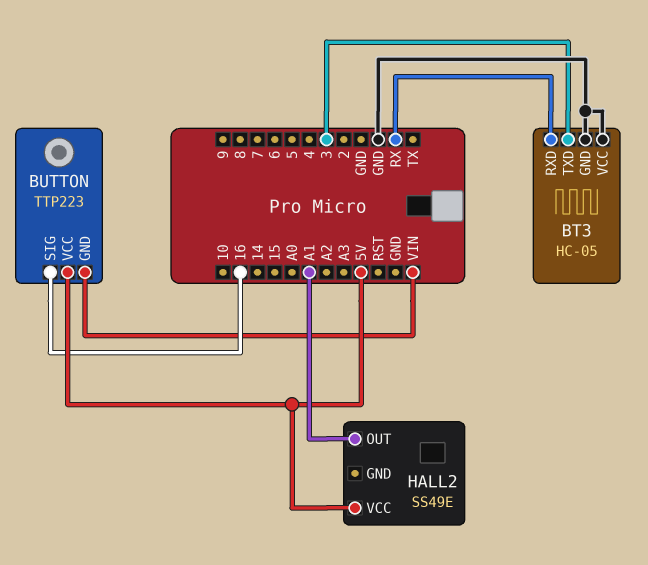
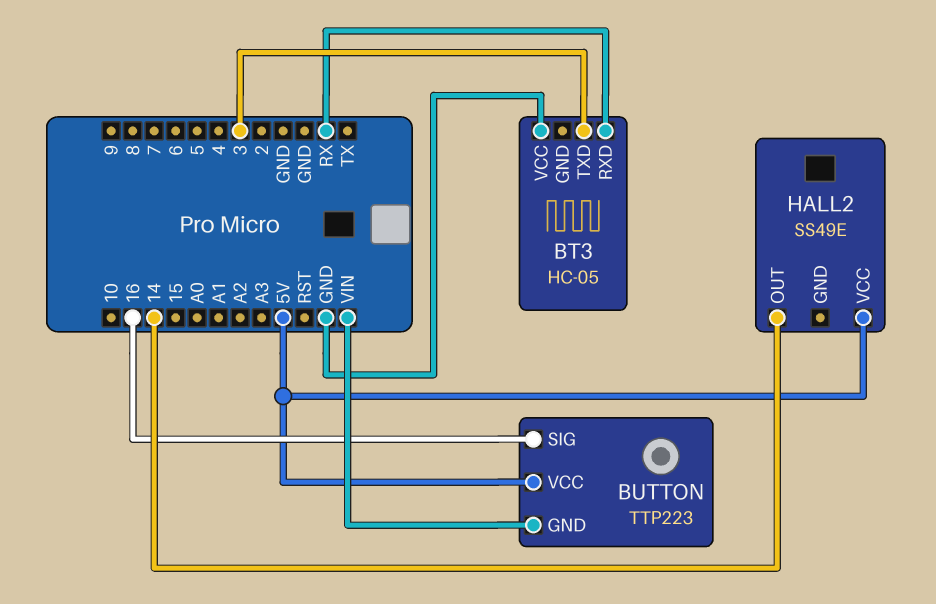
BT3 pin GND: GND -> none
HALL2 pin OUT: A1 -> 14

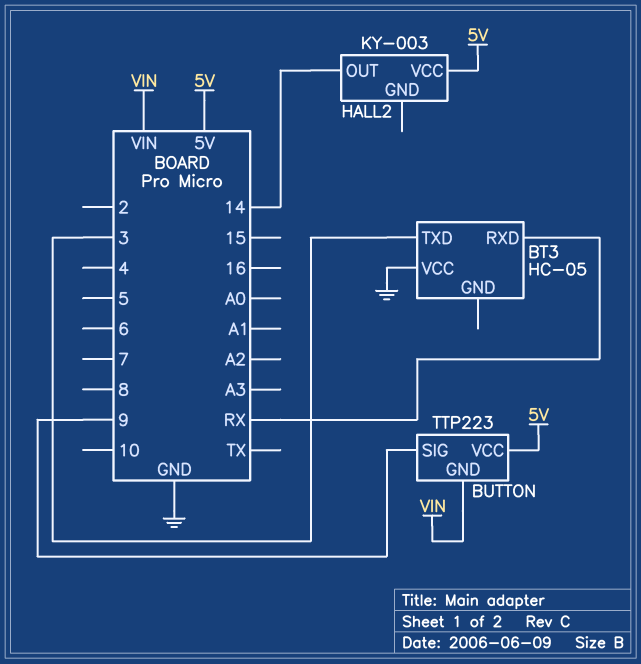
BUTTON pin SIG: 16 -> 9
HALL2: SS49E -> KY-003

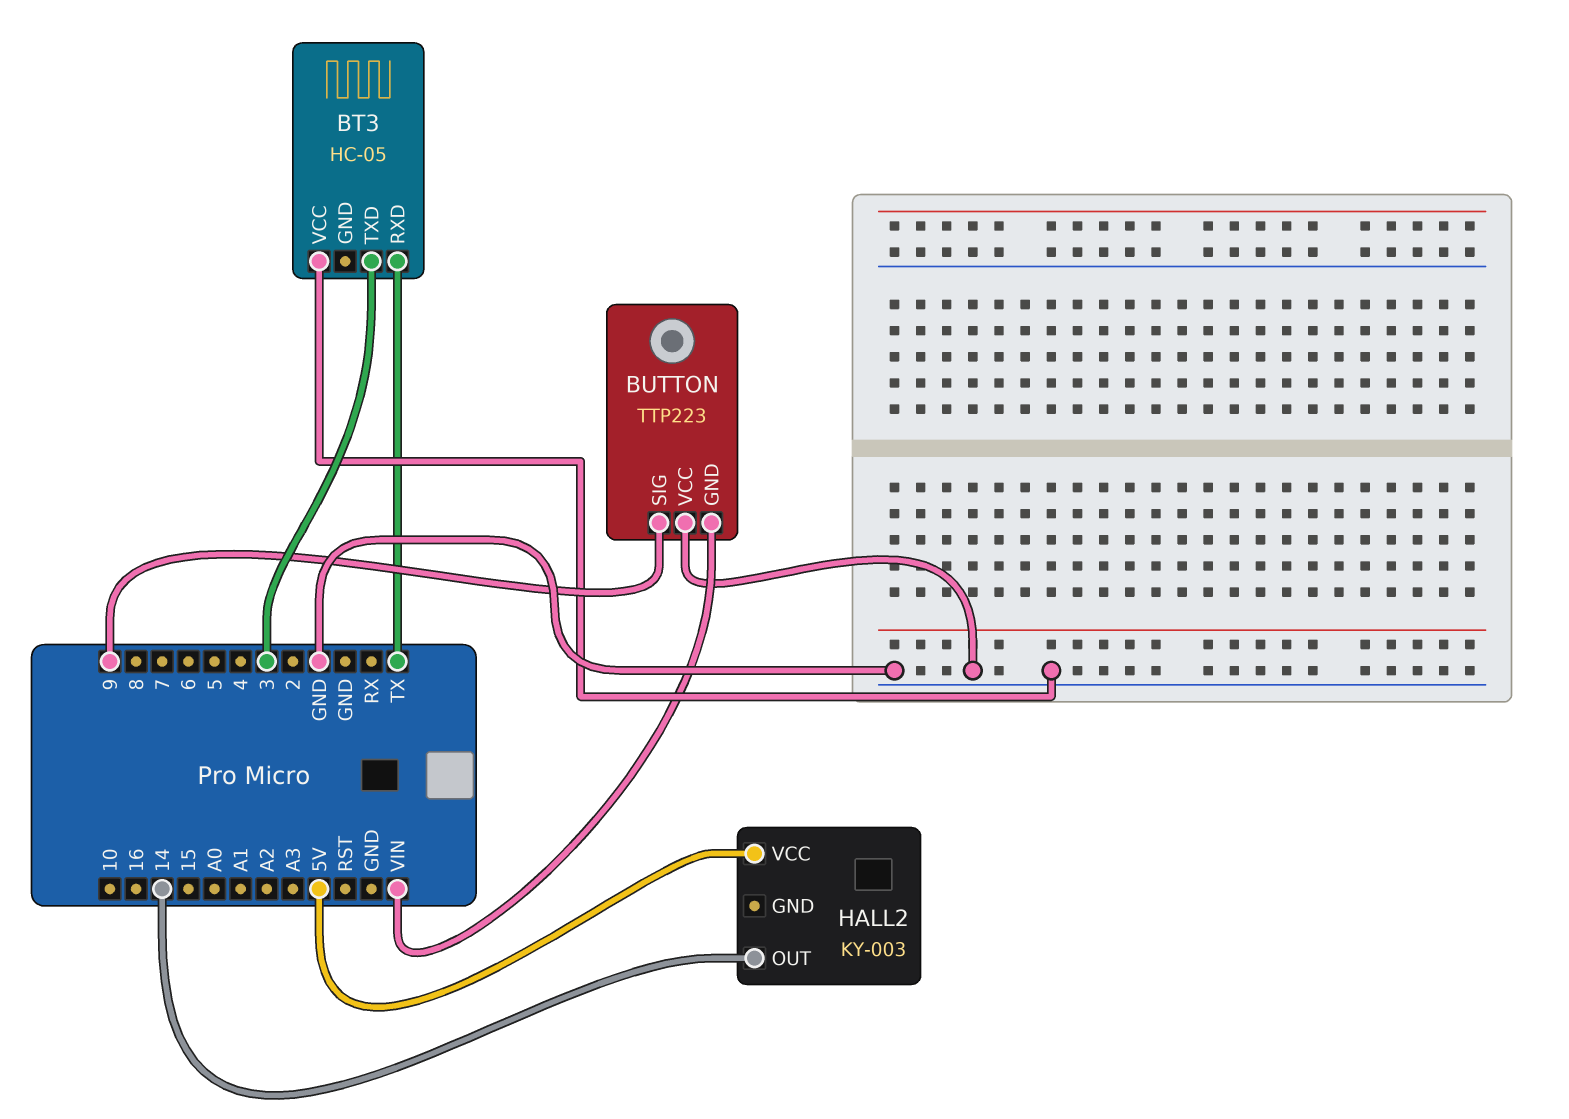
BT3 pin RXD: RX -> TX
BUTTON pin VCC: 5V -> GND

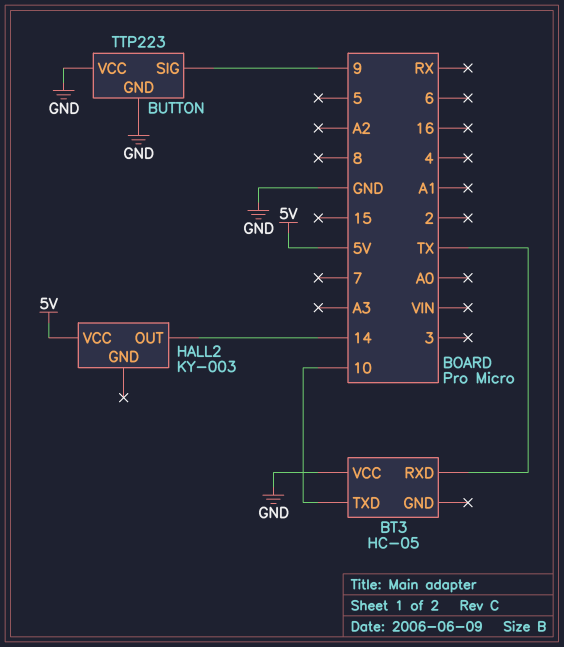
BT3 pin TXD: 3 -> 10
BUTTON pin GND: VIN -> GND

